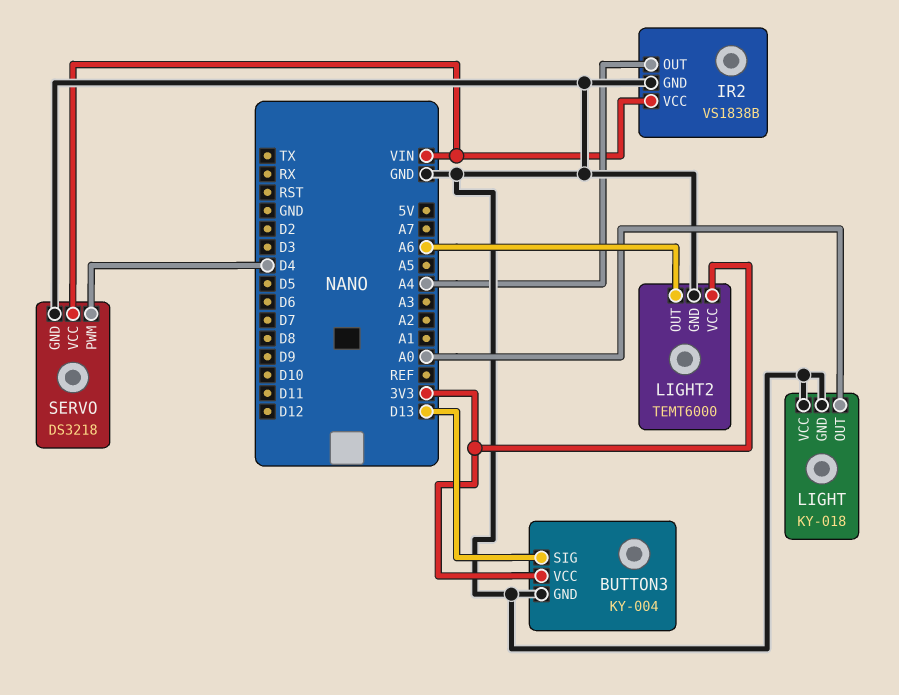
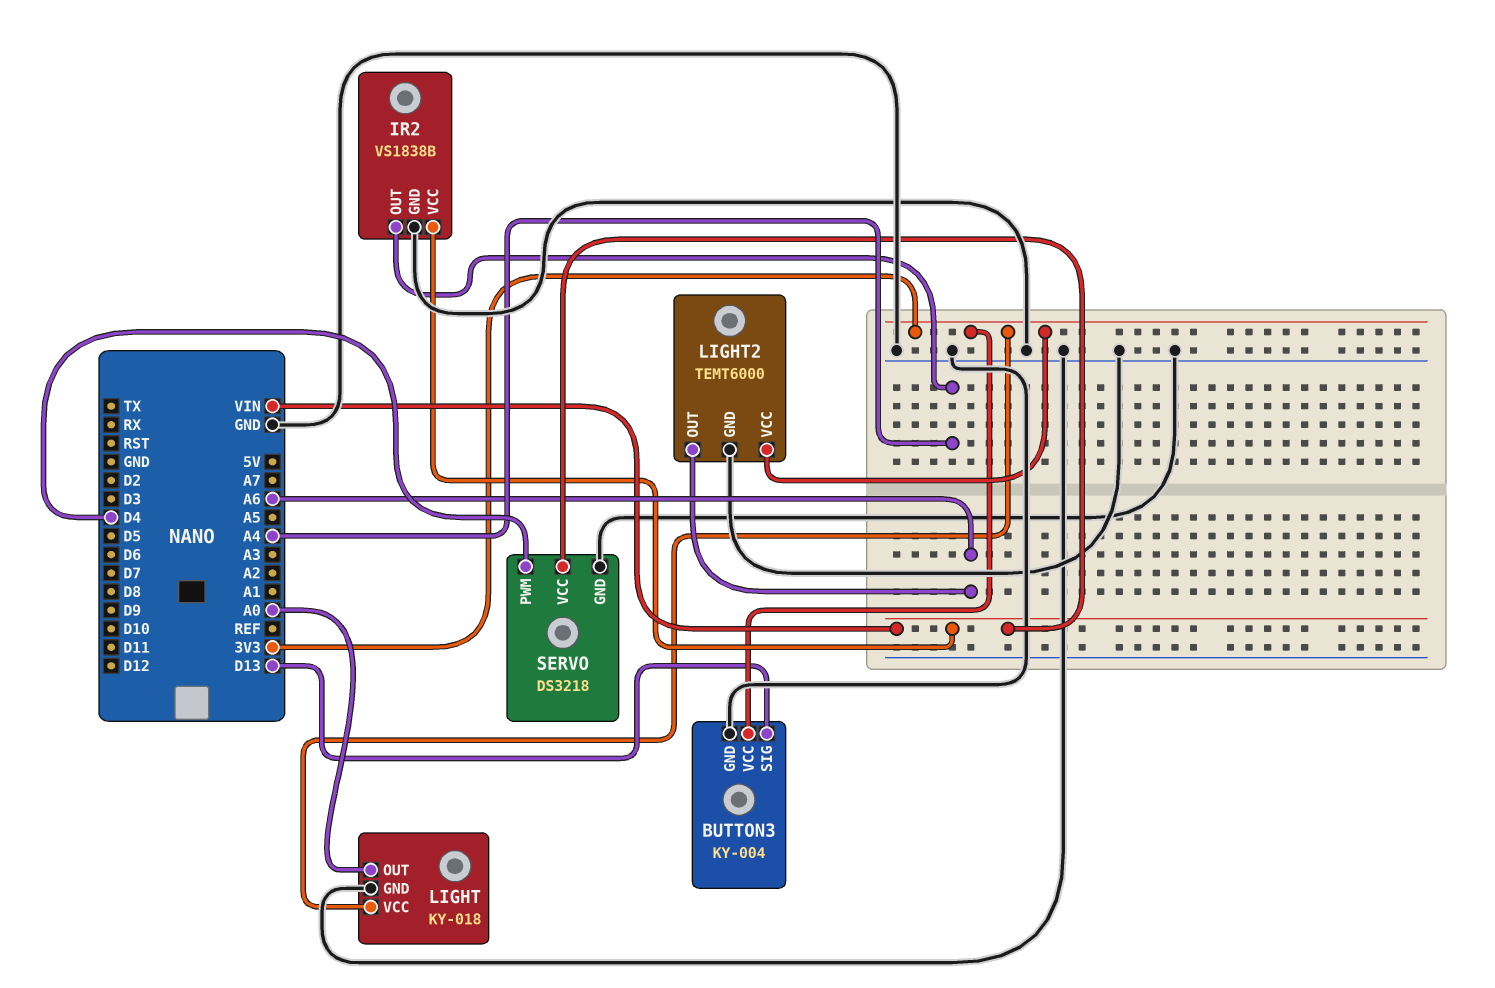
LIGHT pin VCC: GND -> 3V3

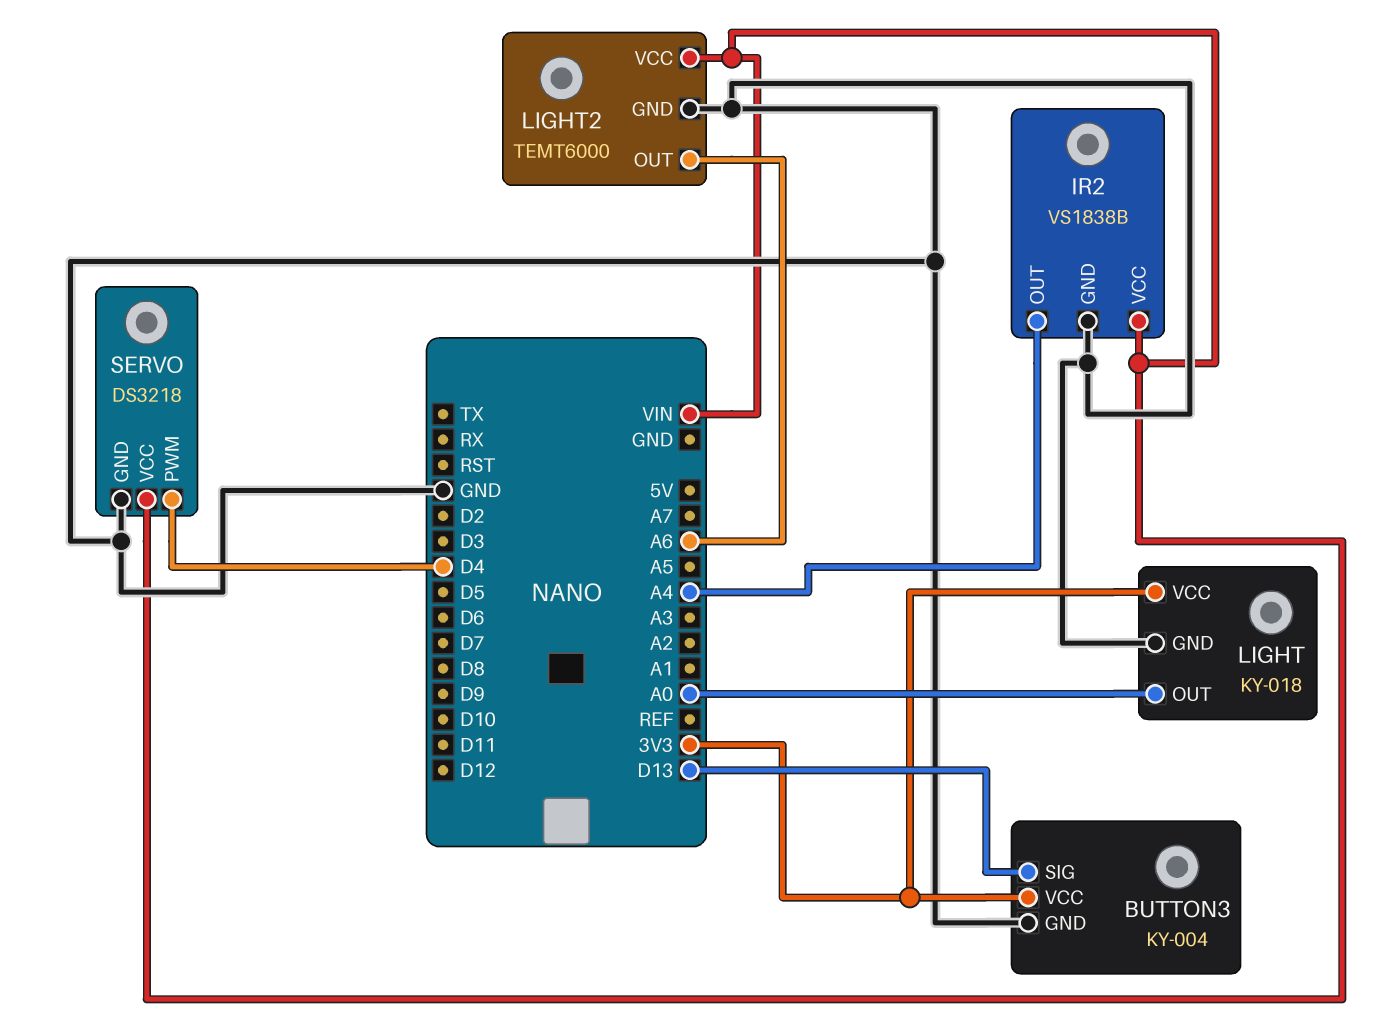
LIGHT2 pin VCC: 3V3 -> VIN

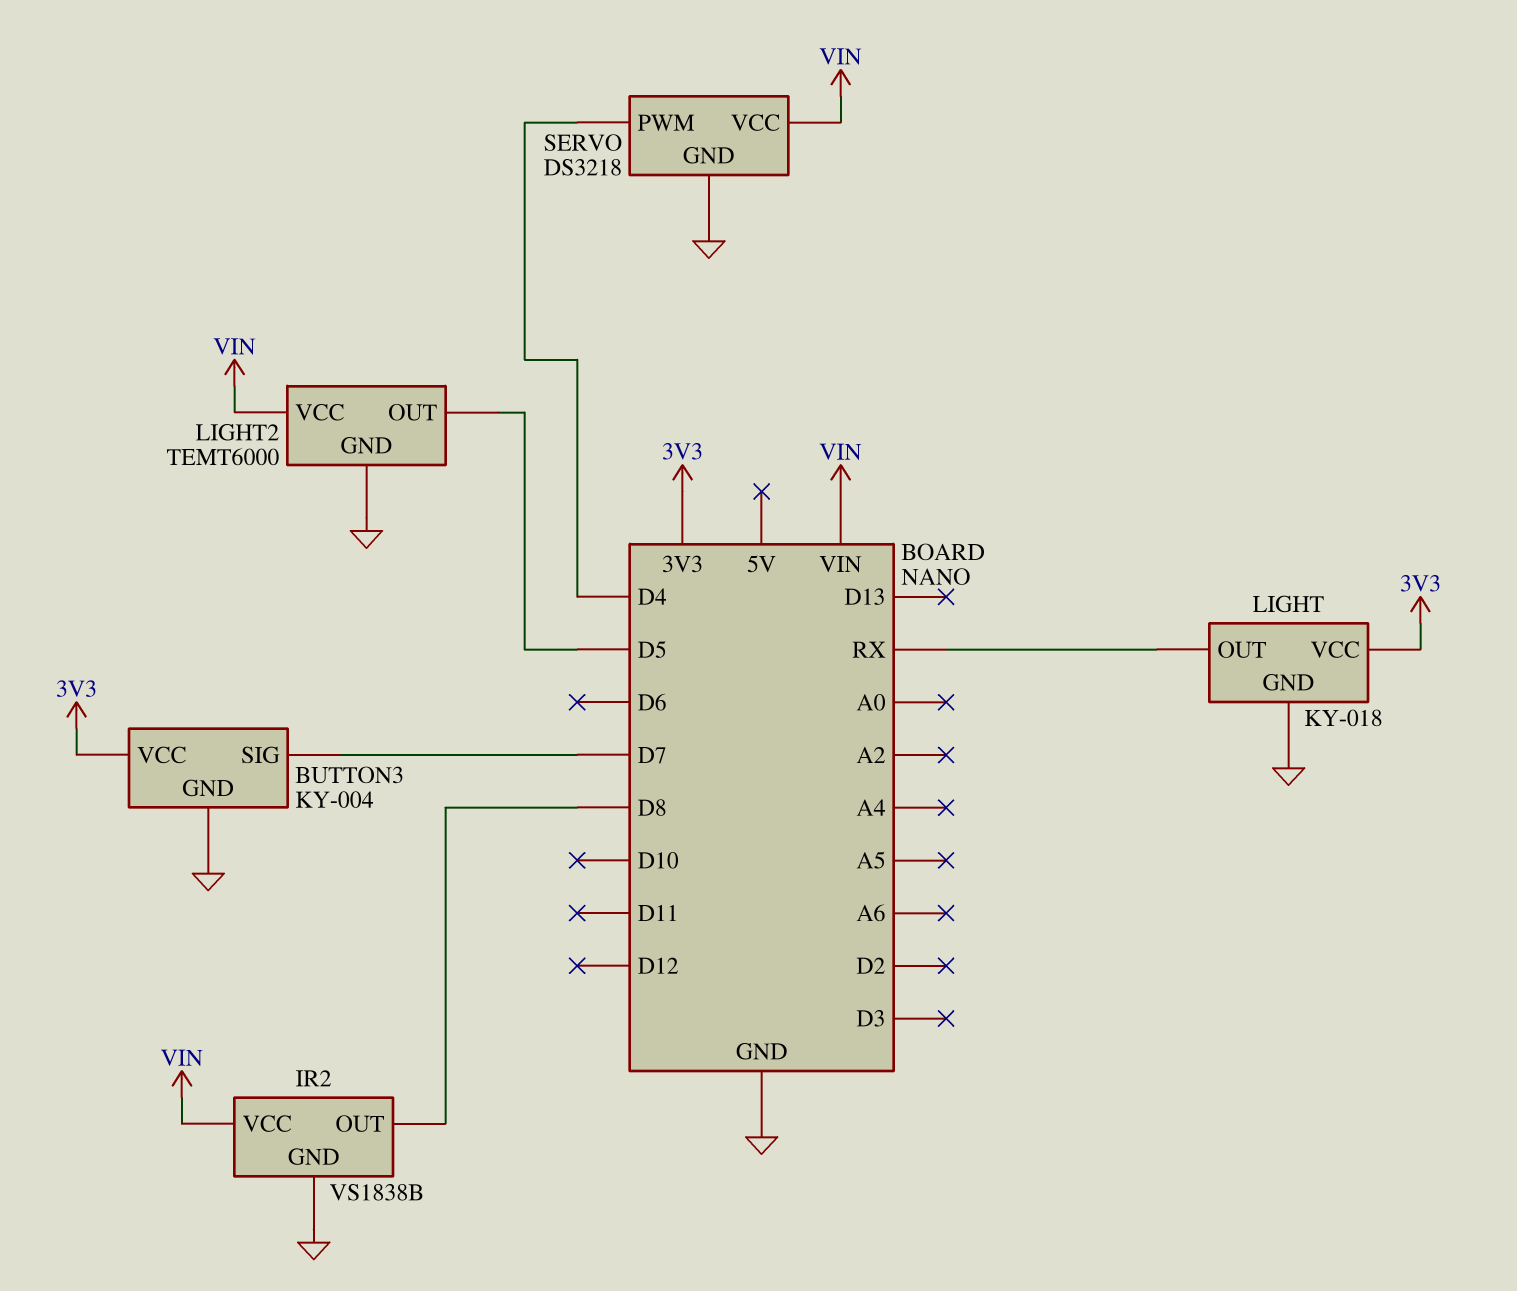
BUTTON3 pin SIG: D13 -> D7
IR2 pin OUT: A4 -> D8
LIGHT pin OUT: A0 -> RX
LIGHT2 pin OUT: A6 -> D5

